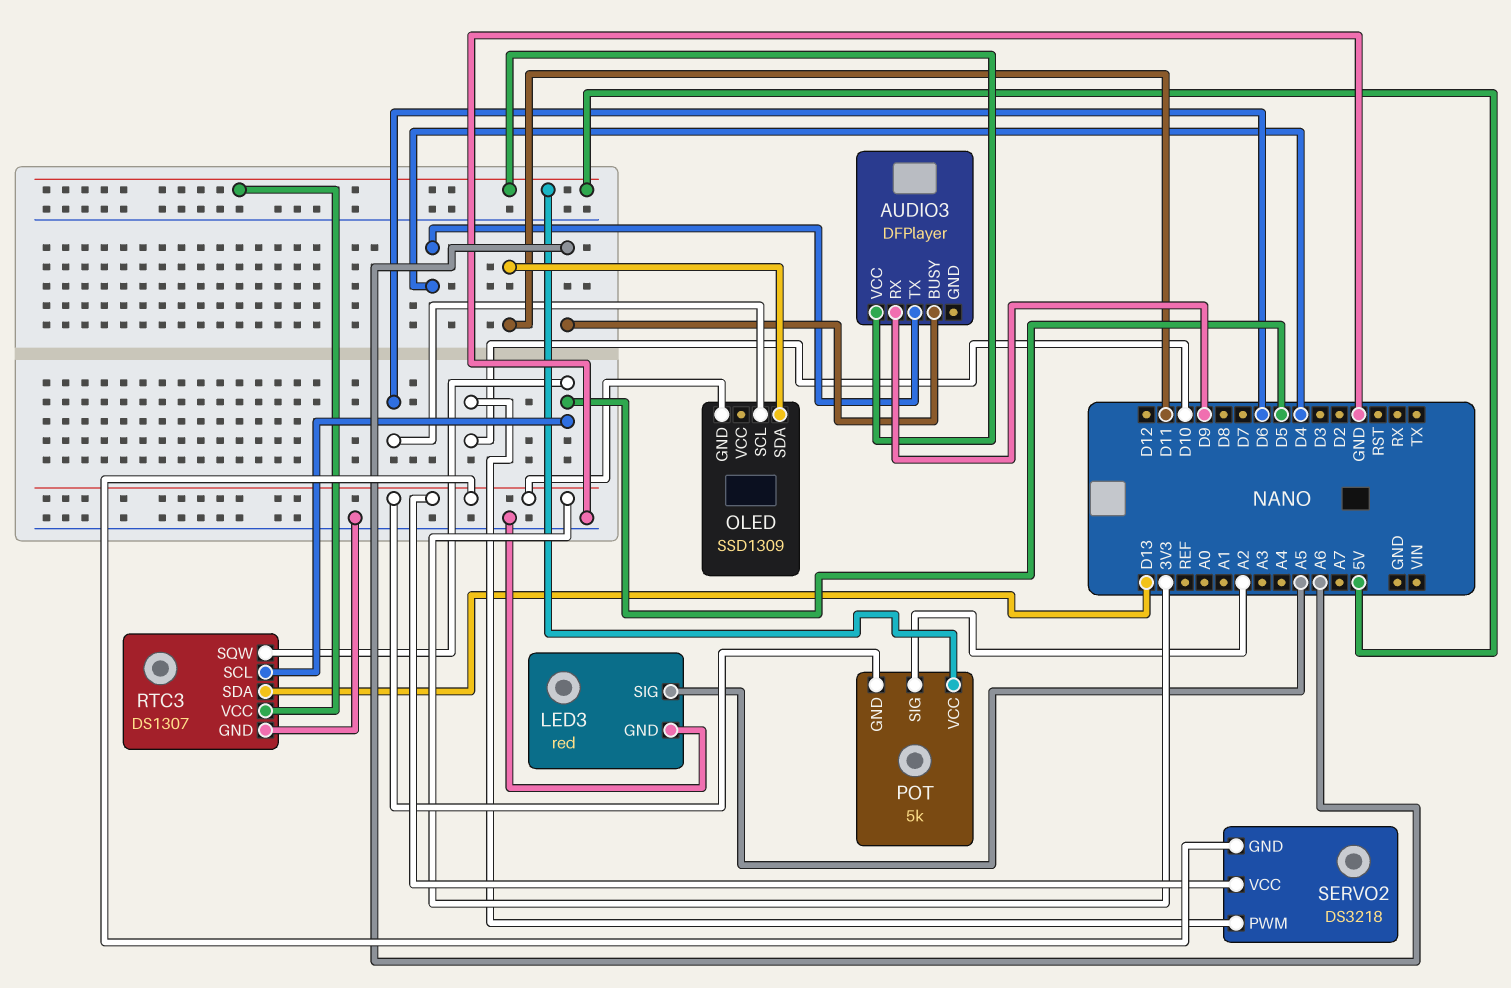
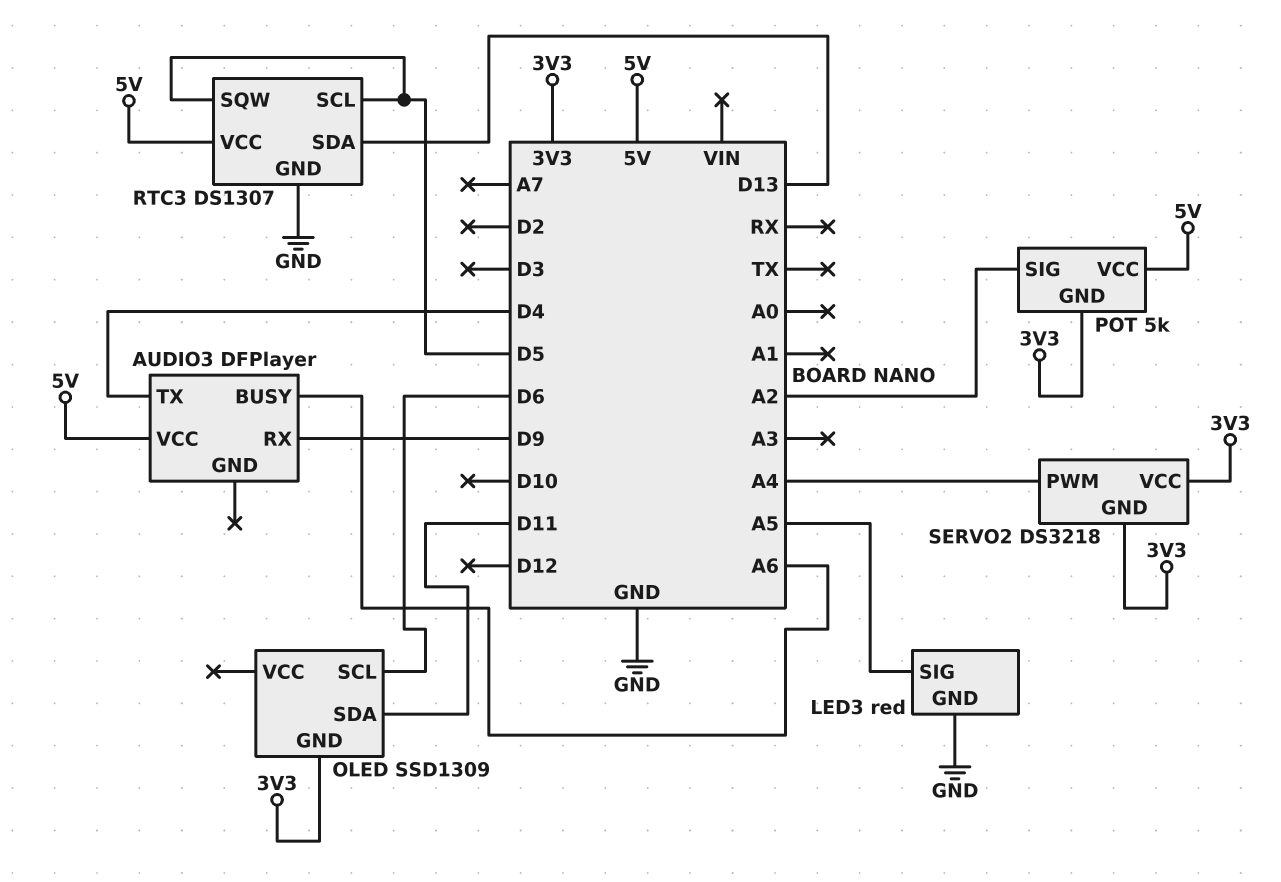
SERVO2 pin PWM: D10 -> A4

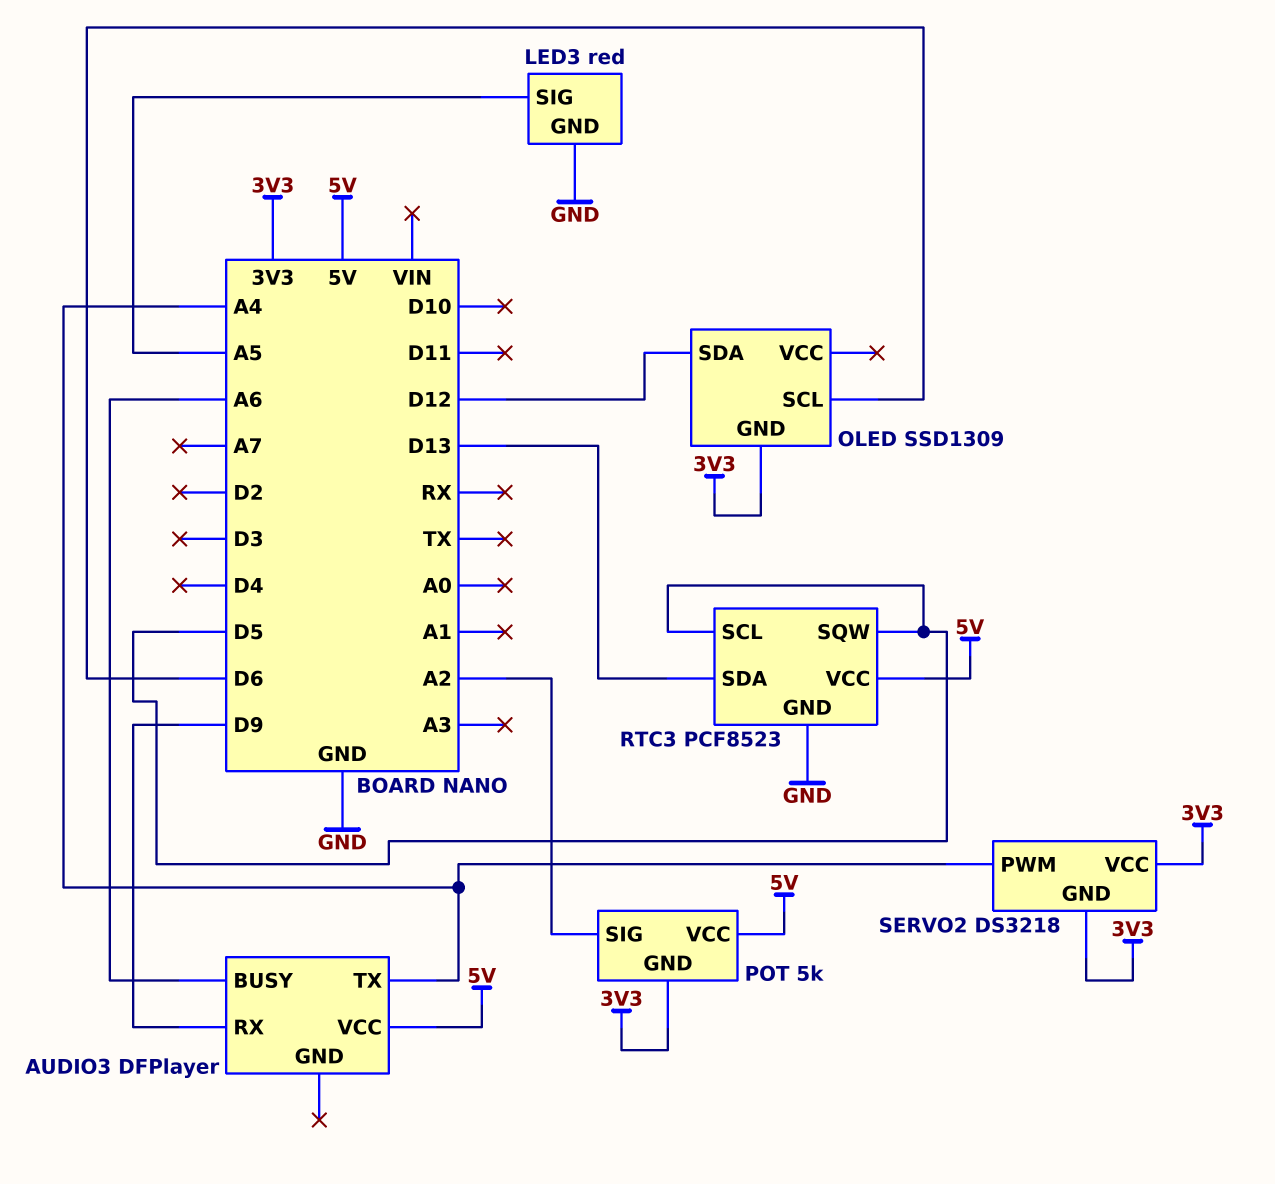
AUDIO3 pin TX: D4 -> A4
OLED pin SDA: D11 -> D12
RTC3: DS1307 -> PCF8523

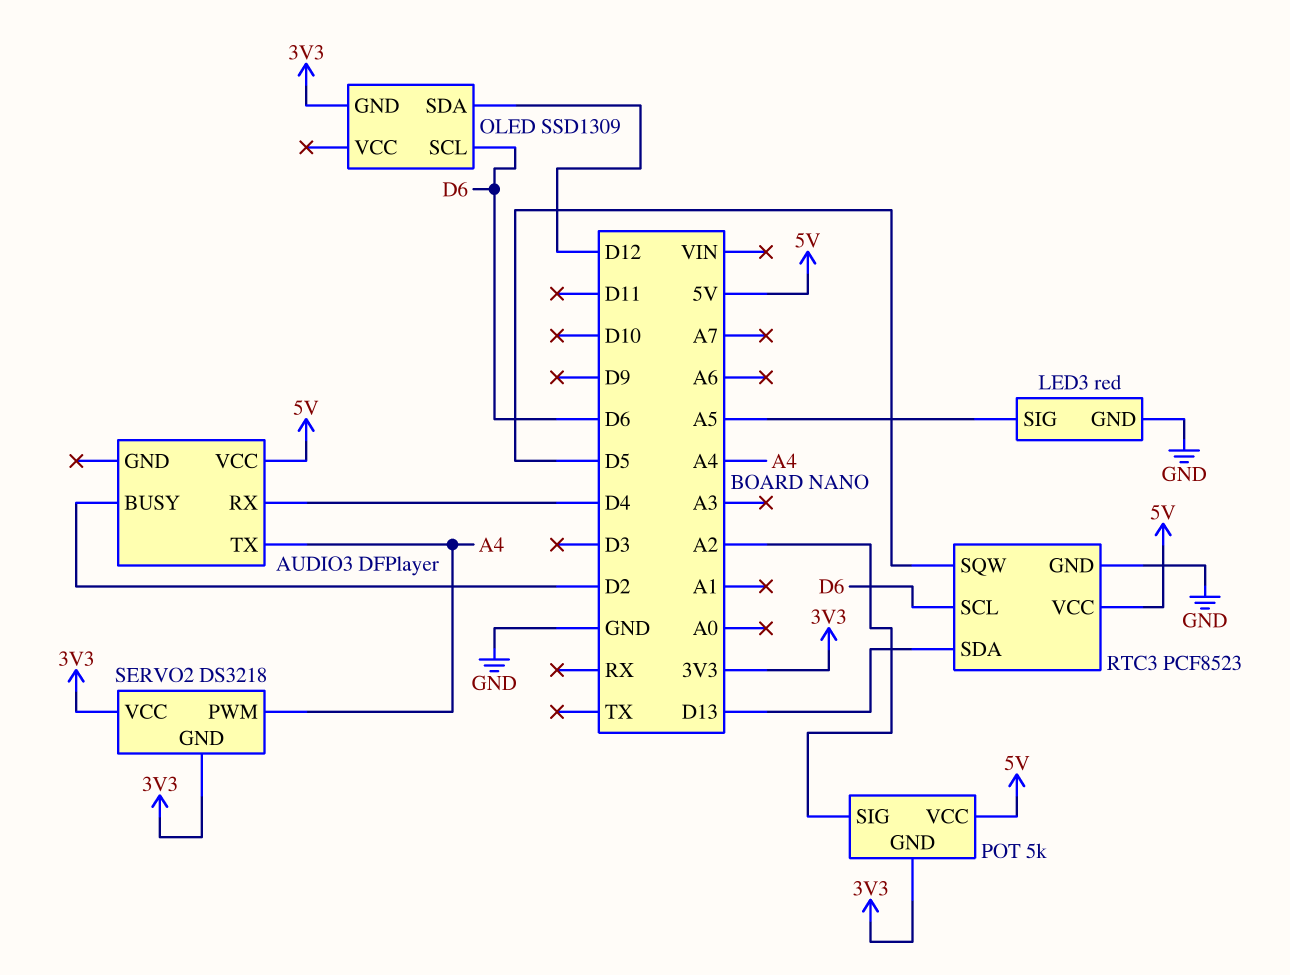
AUDIO3 pin BUSY: A6 -> D2
AUDIO3 pin RX: D9 -> D4
RTC3 pin SCL: D5 -> D6

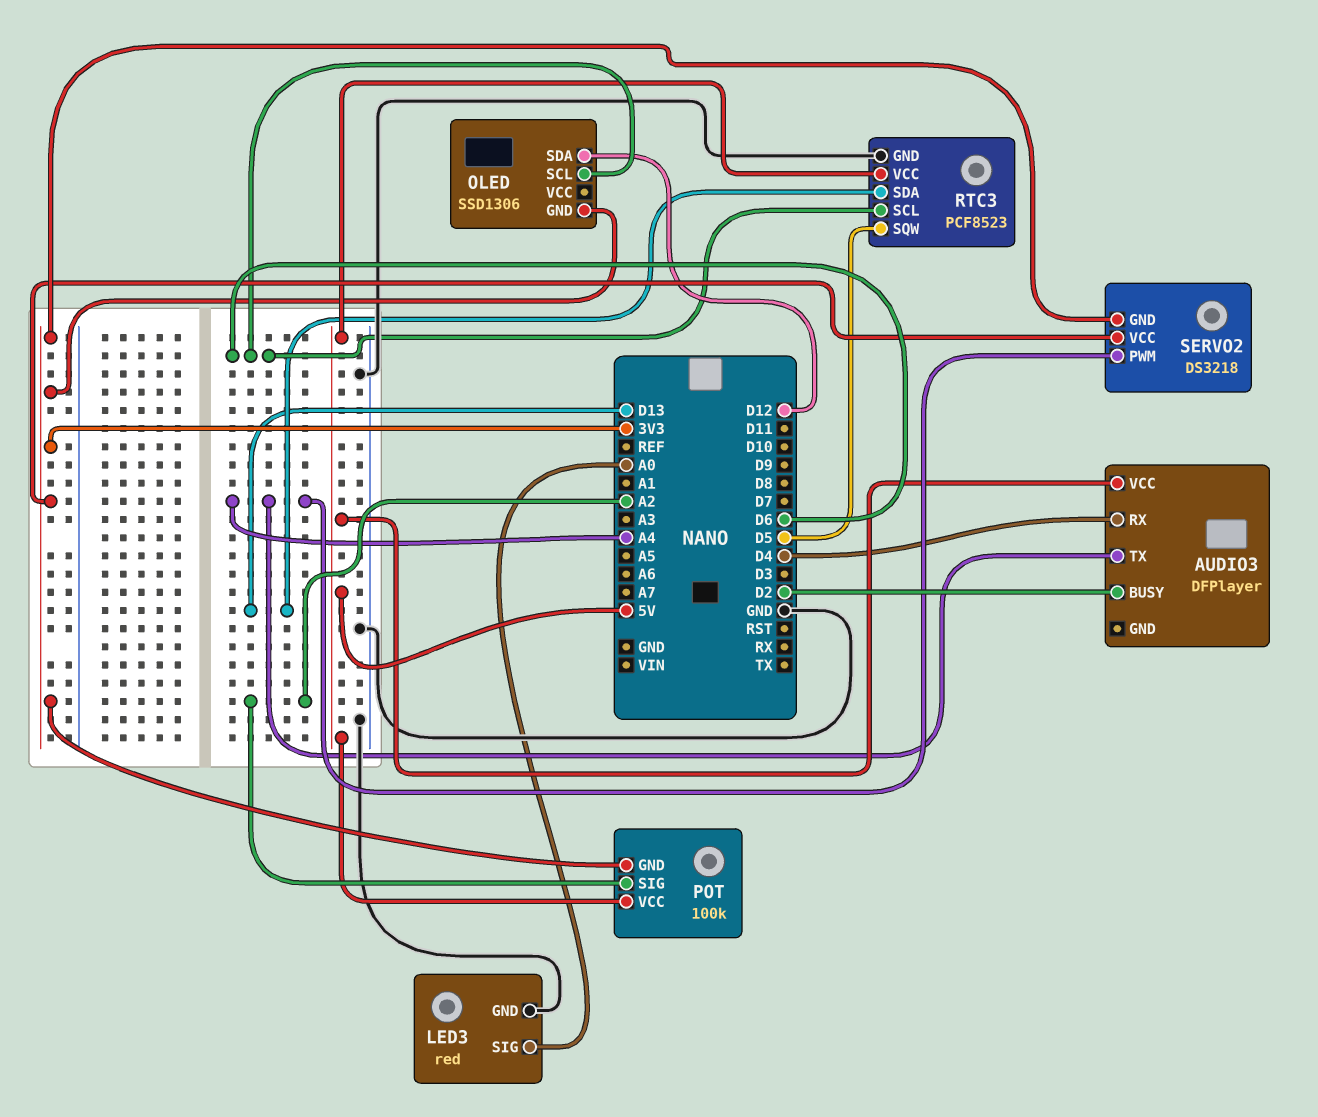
LED3 pin SIG: A5 -> A0
OLED: SSD1309 -> SSD1306
POT: 5k -> 100k

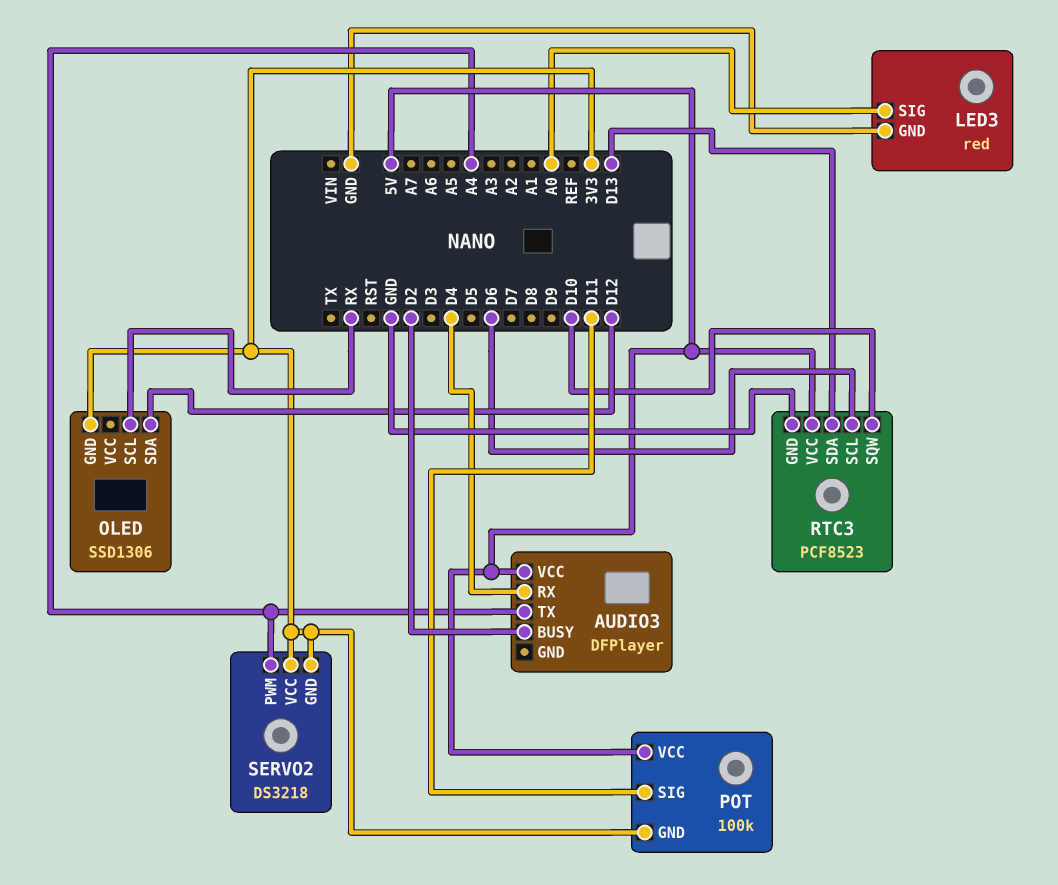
OLED pin SCL: D6 -> RX
POT pin SIG: A2 -> D11
RTC3 pin SQW: D5 -> D10

